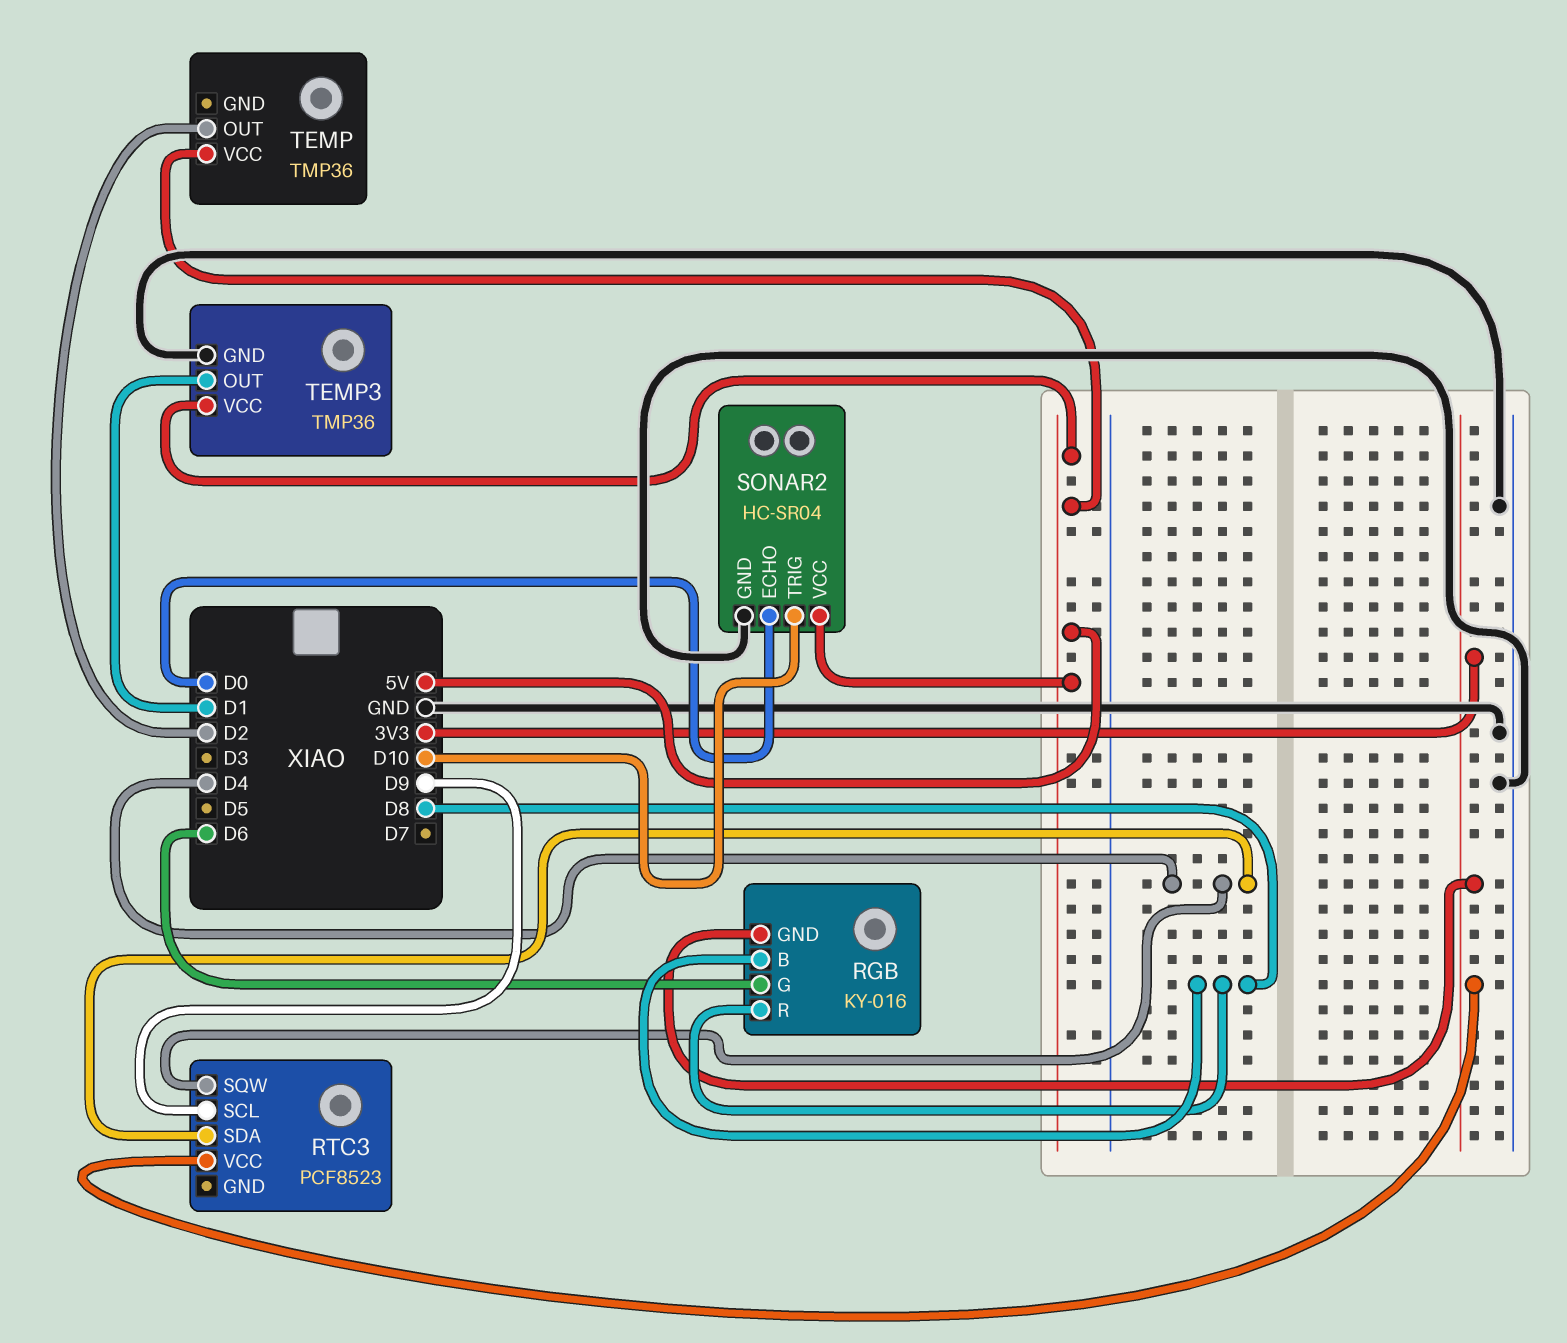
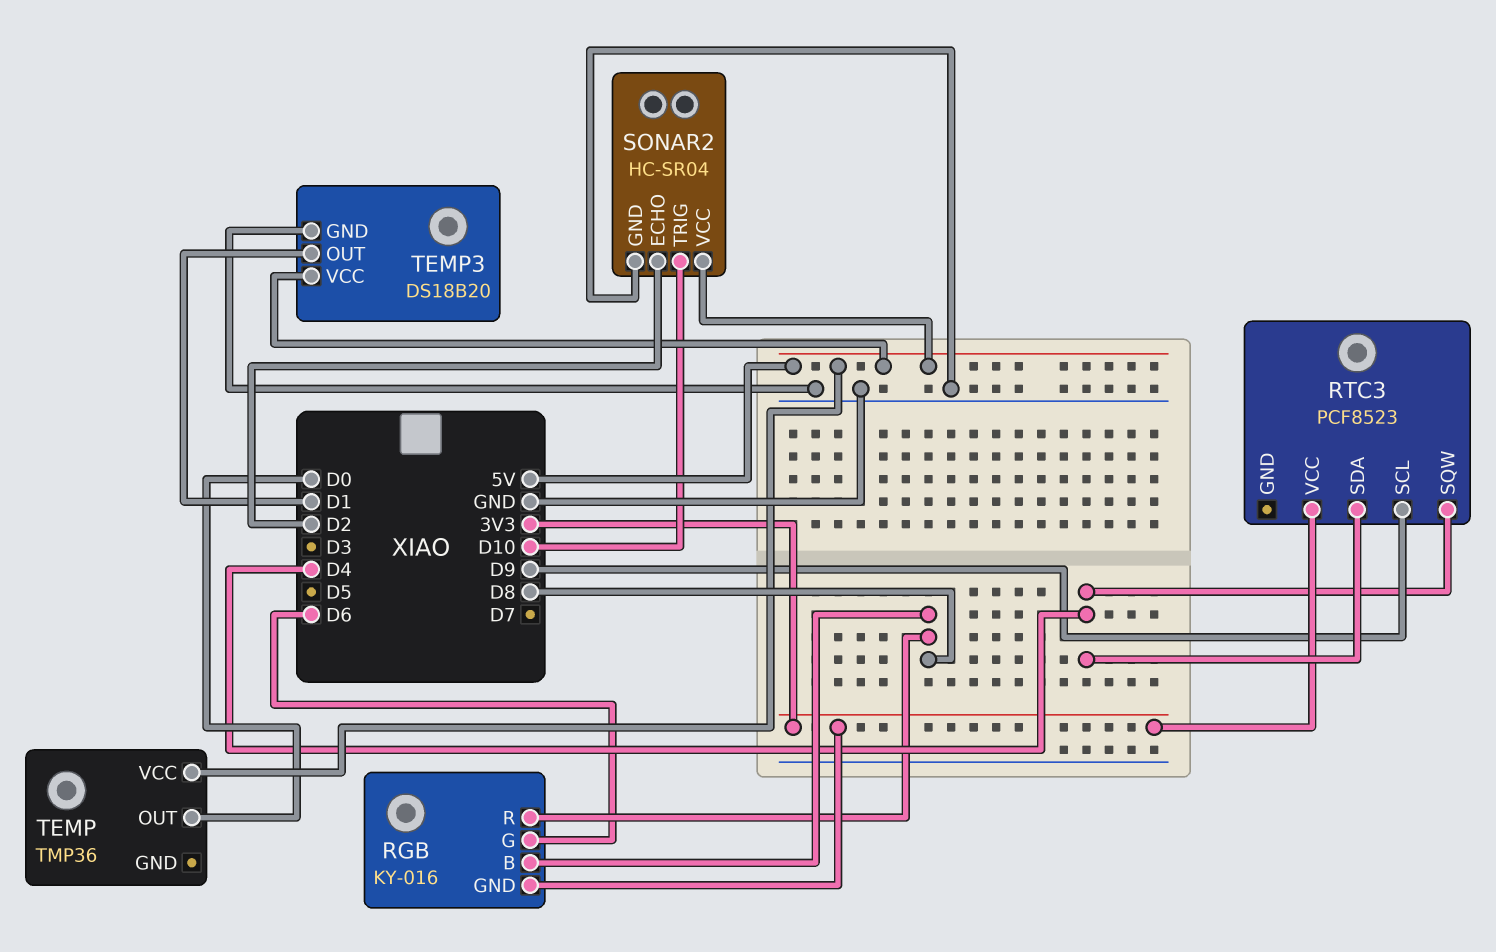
SONAR2 pin ECHO: D0 -> D2
TEMP pin OUT: D2 -> D0
TEMP3: TMP36 -> DS18B20

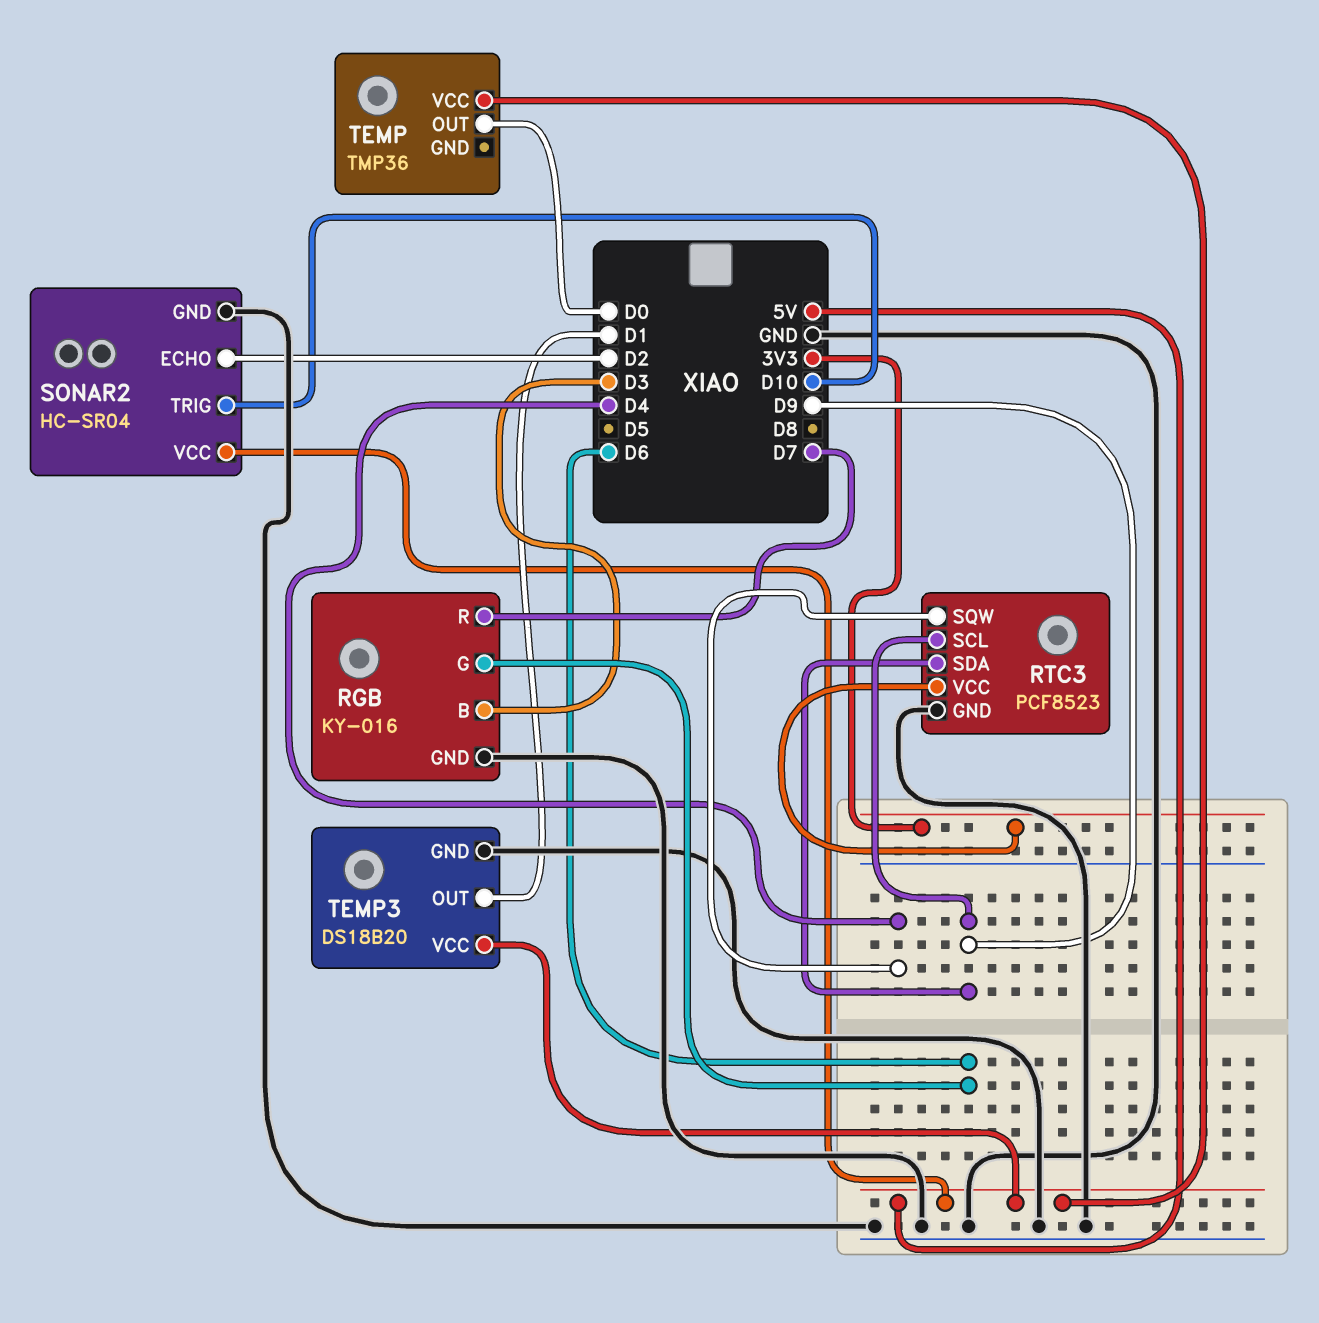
RGB pin B: D8 -> D3
RGB pin GND: 3V3 -> GND
RGB pin R: D8 -> D7
RTC3 pin GND: none -> GND
RTC3 pin SDA: D4 -> D9

